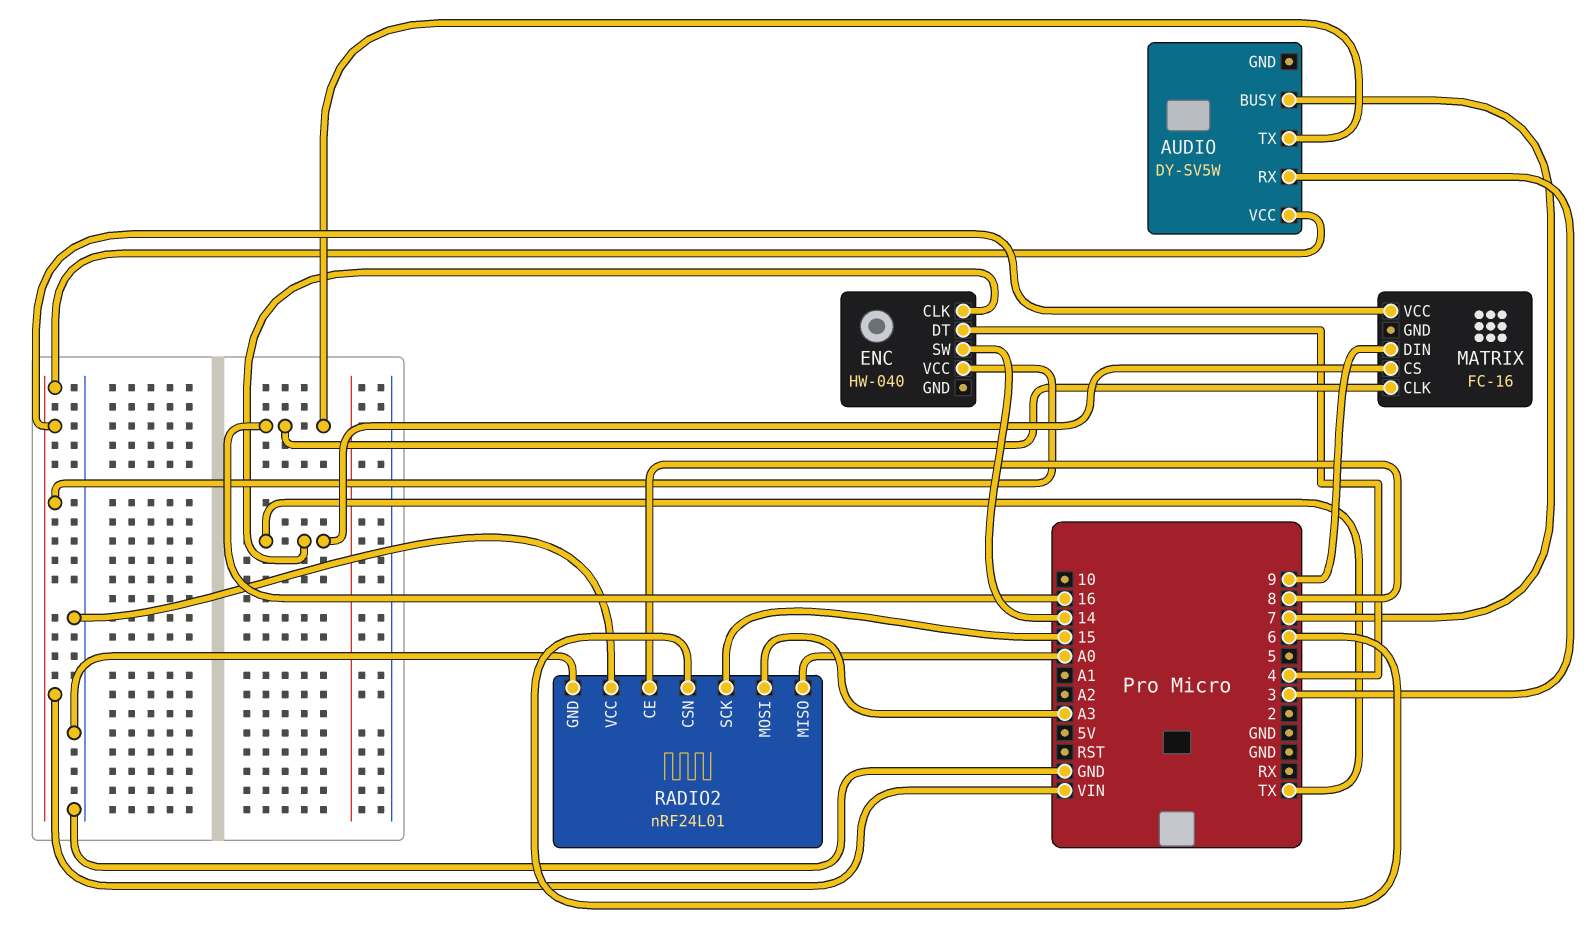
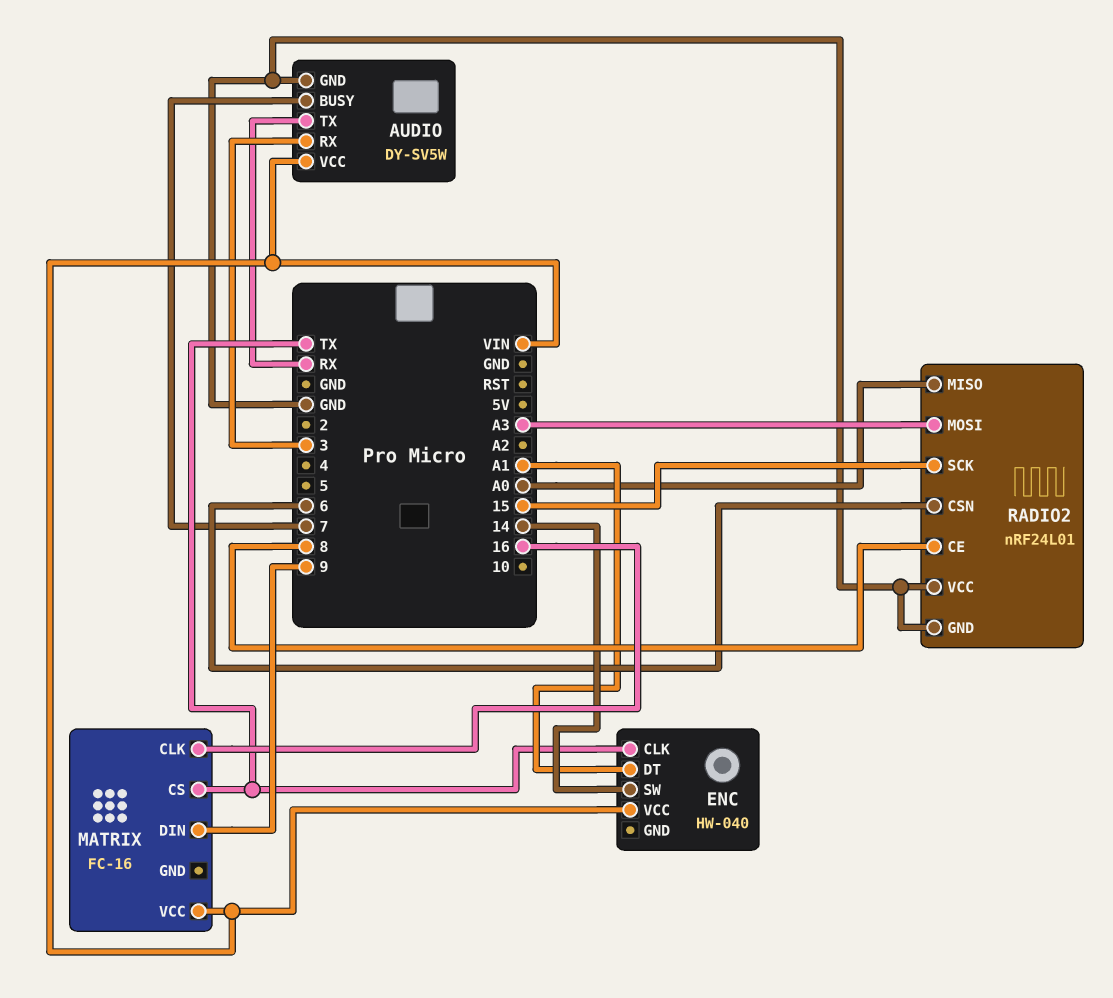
AUDIO pin GND: none -> GND
AUDIO pin TX: 16 -> RX
ENC pin DT: 4 -> A1

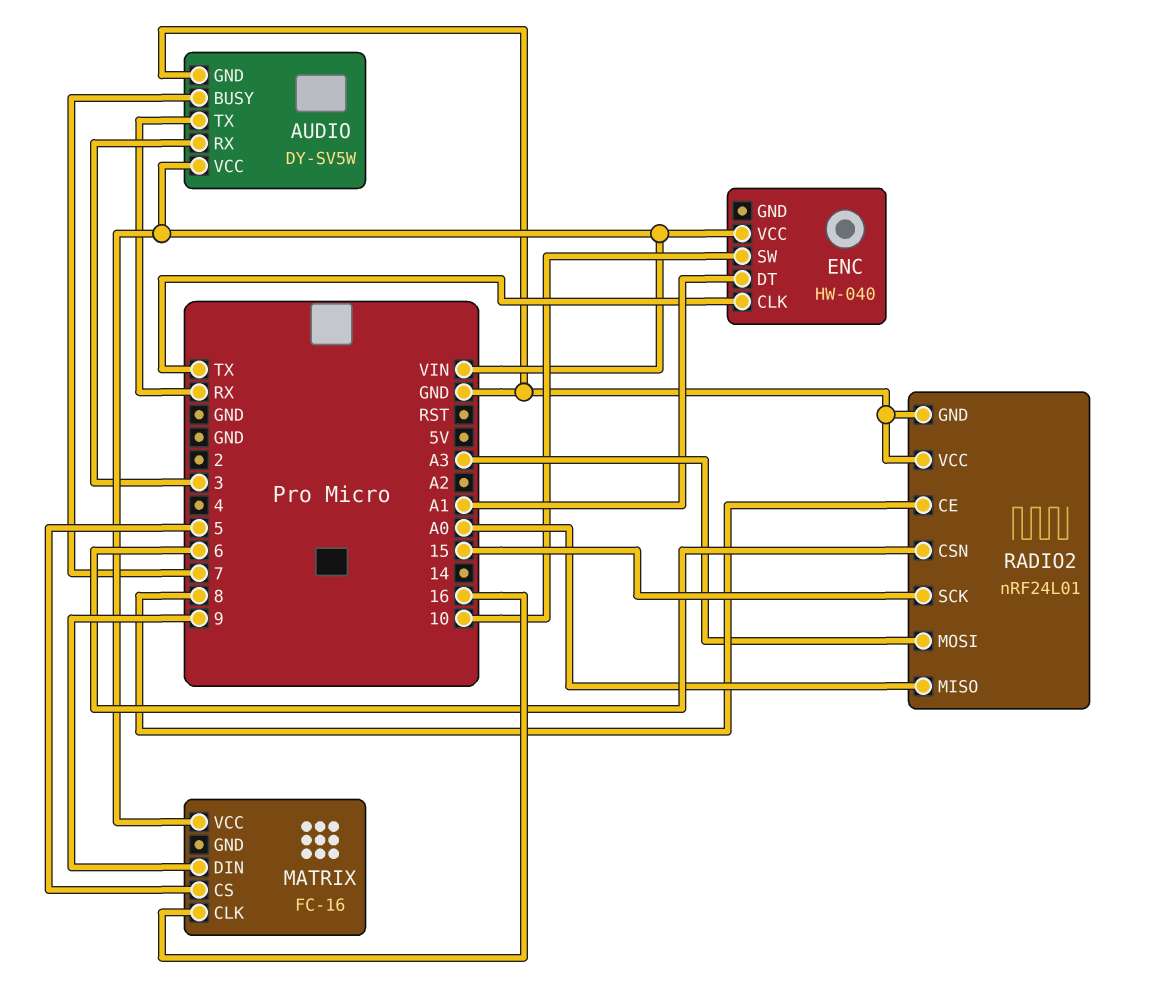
ENC pin SW: 14 -> 10
MATRIX pin CS: TX -> 5

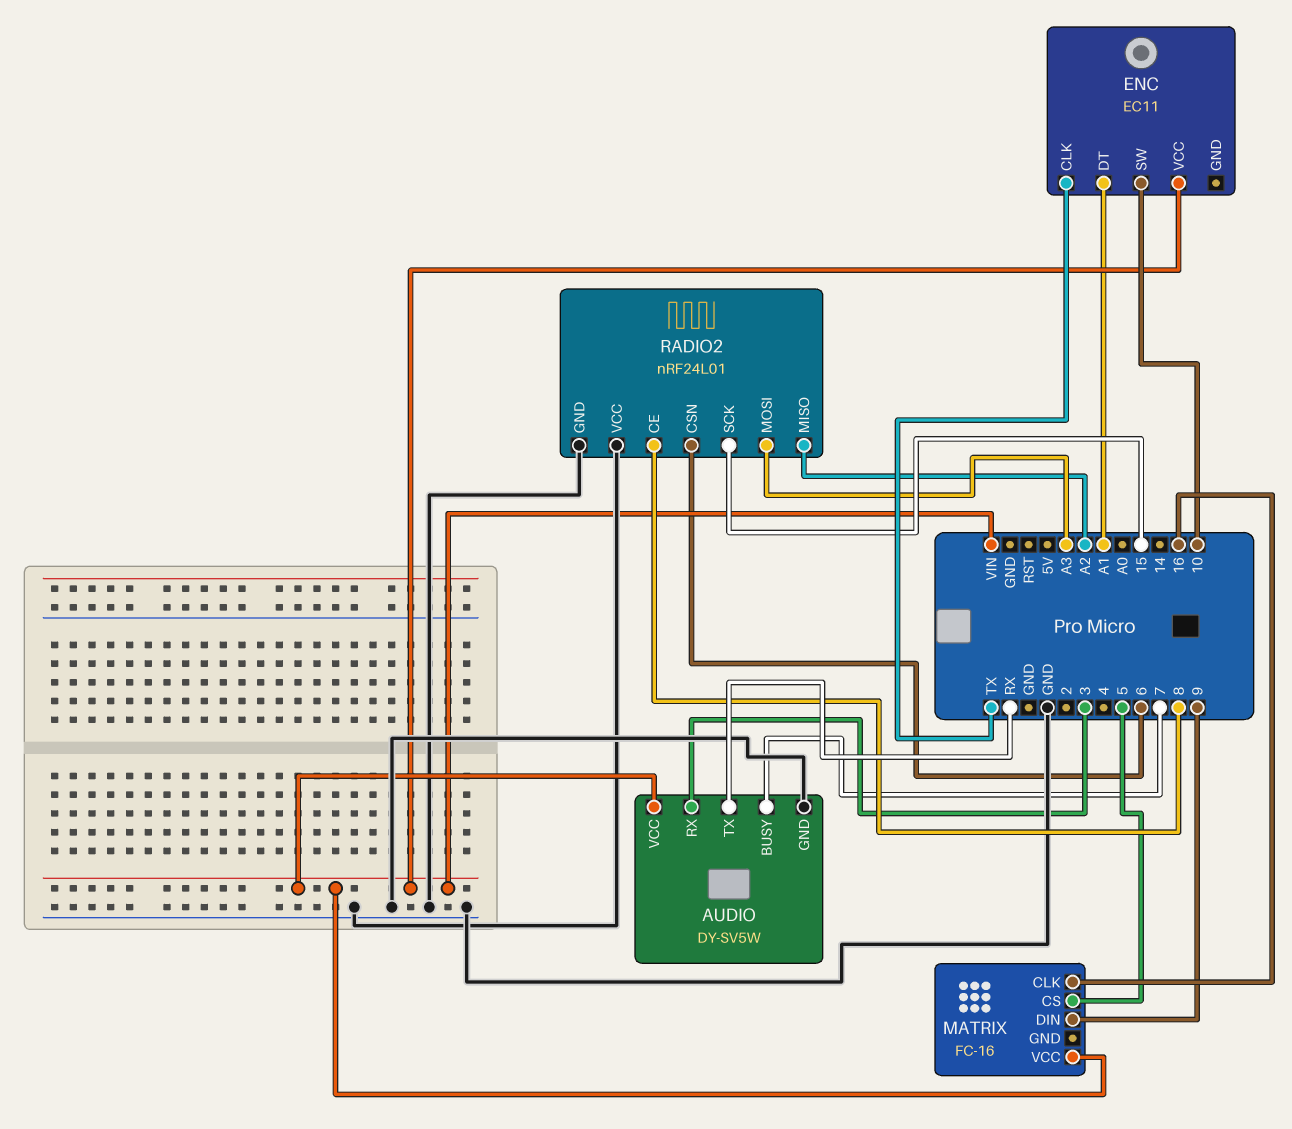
ENC: HW-040 -> EC11
RADIO2 pin MISO: A0 -> A2

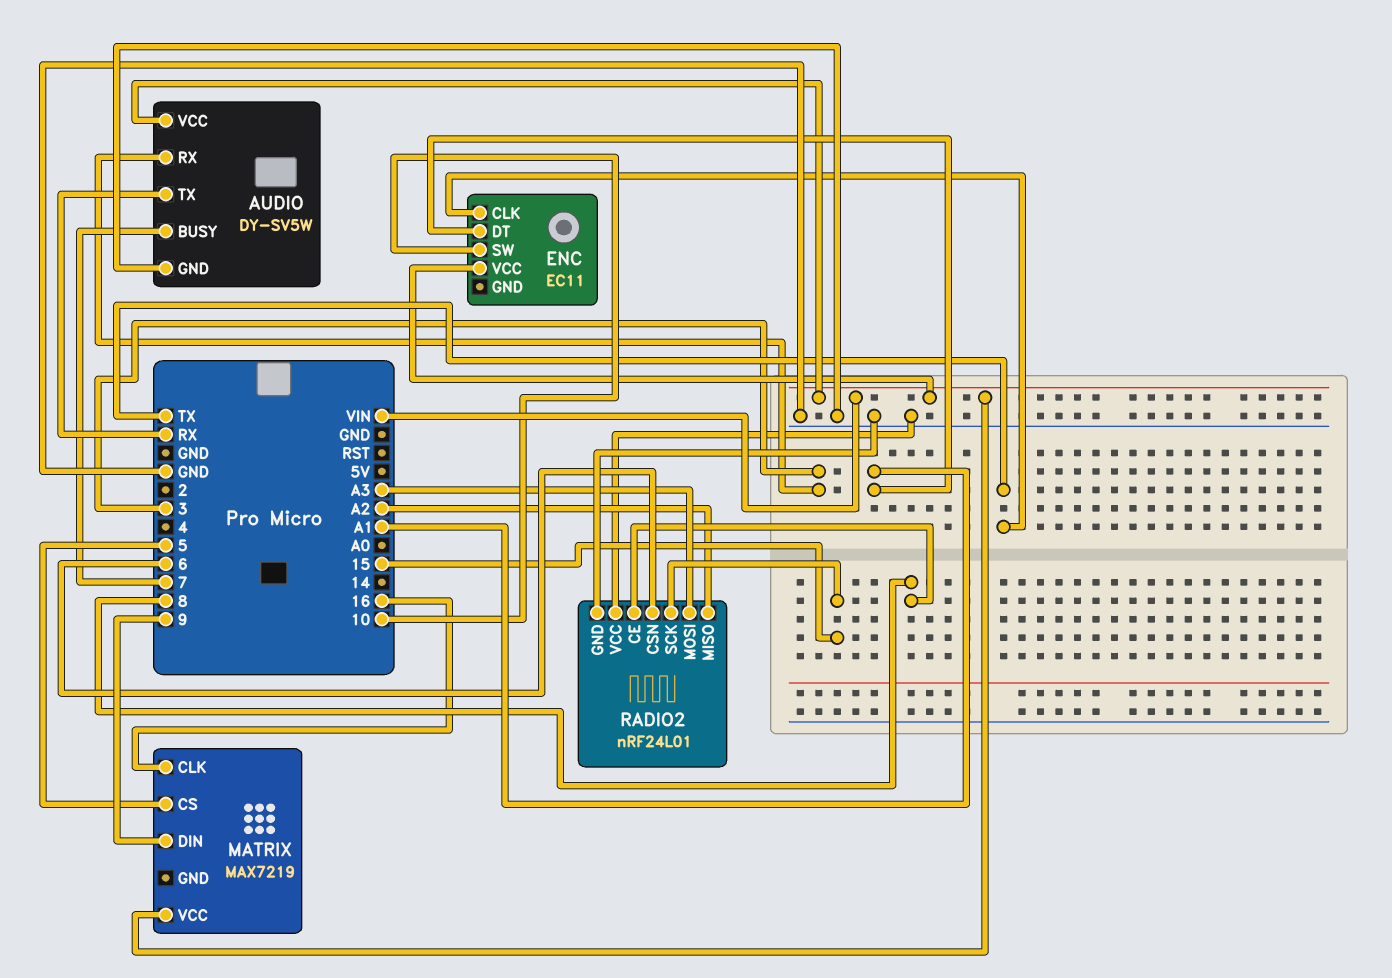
MATRIX: FC-16 -> MAX7219

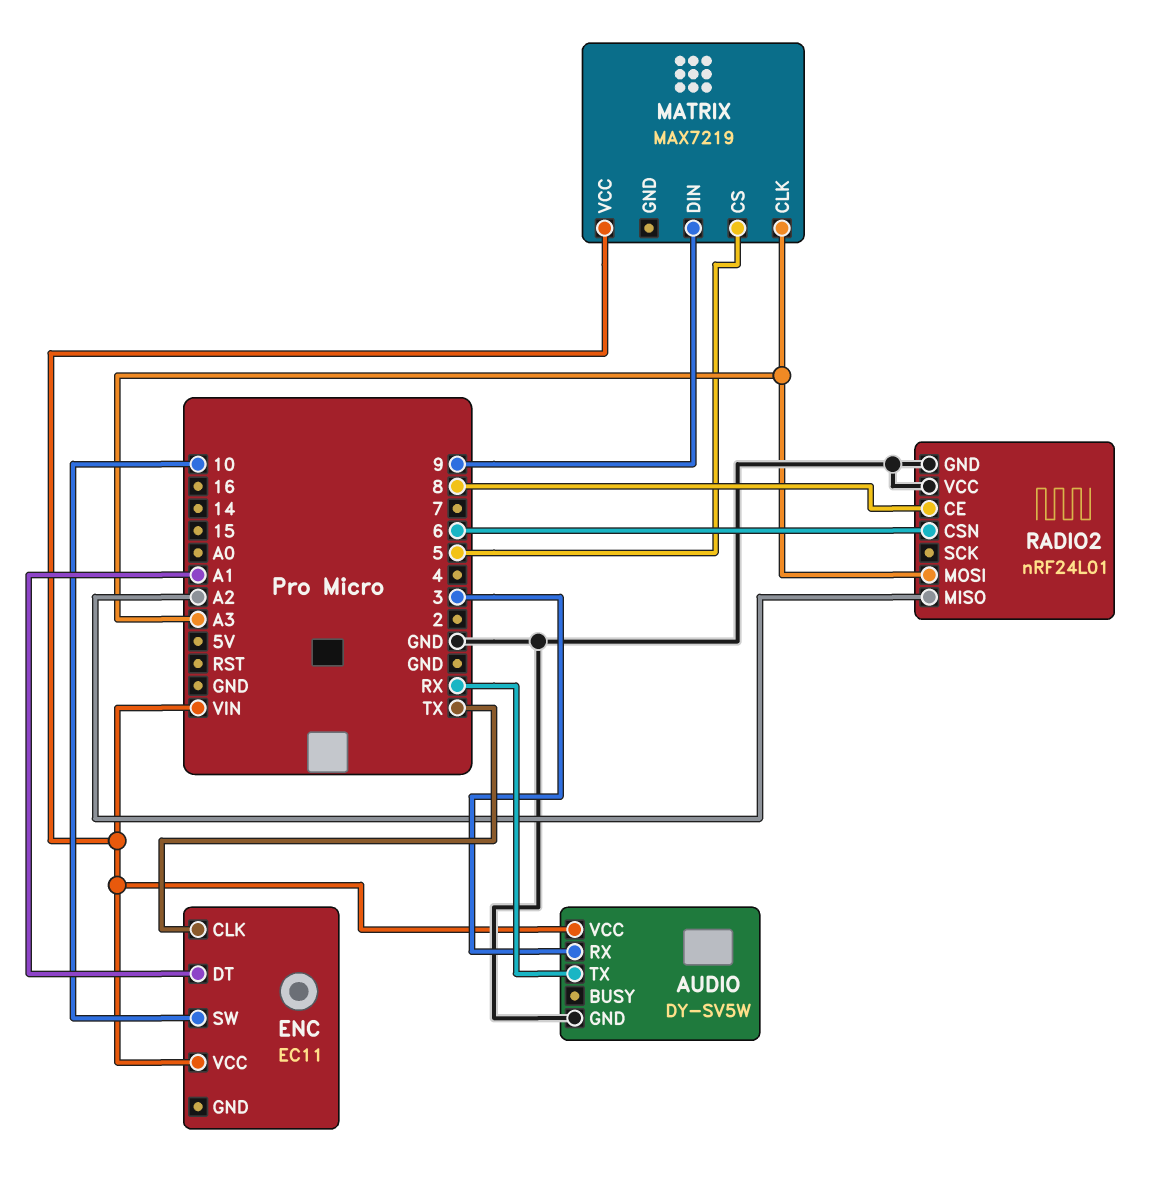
AUDIO pin BUSY: 7 -> none
MATRIX pin CLK: 16 -> A3
RADIO2 pin SCK: 15 -> none

